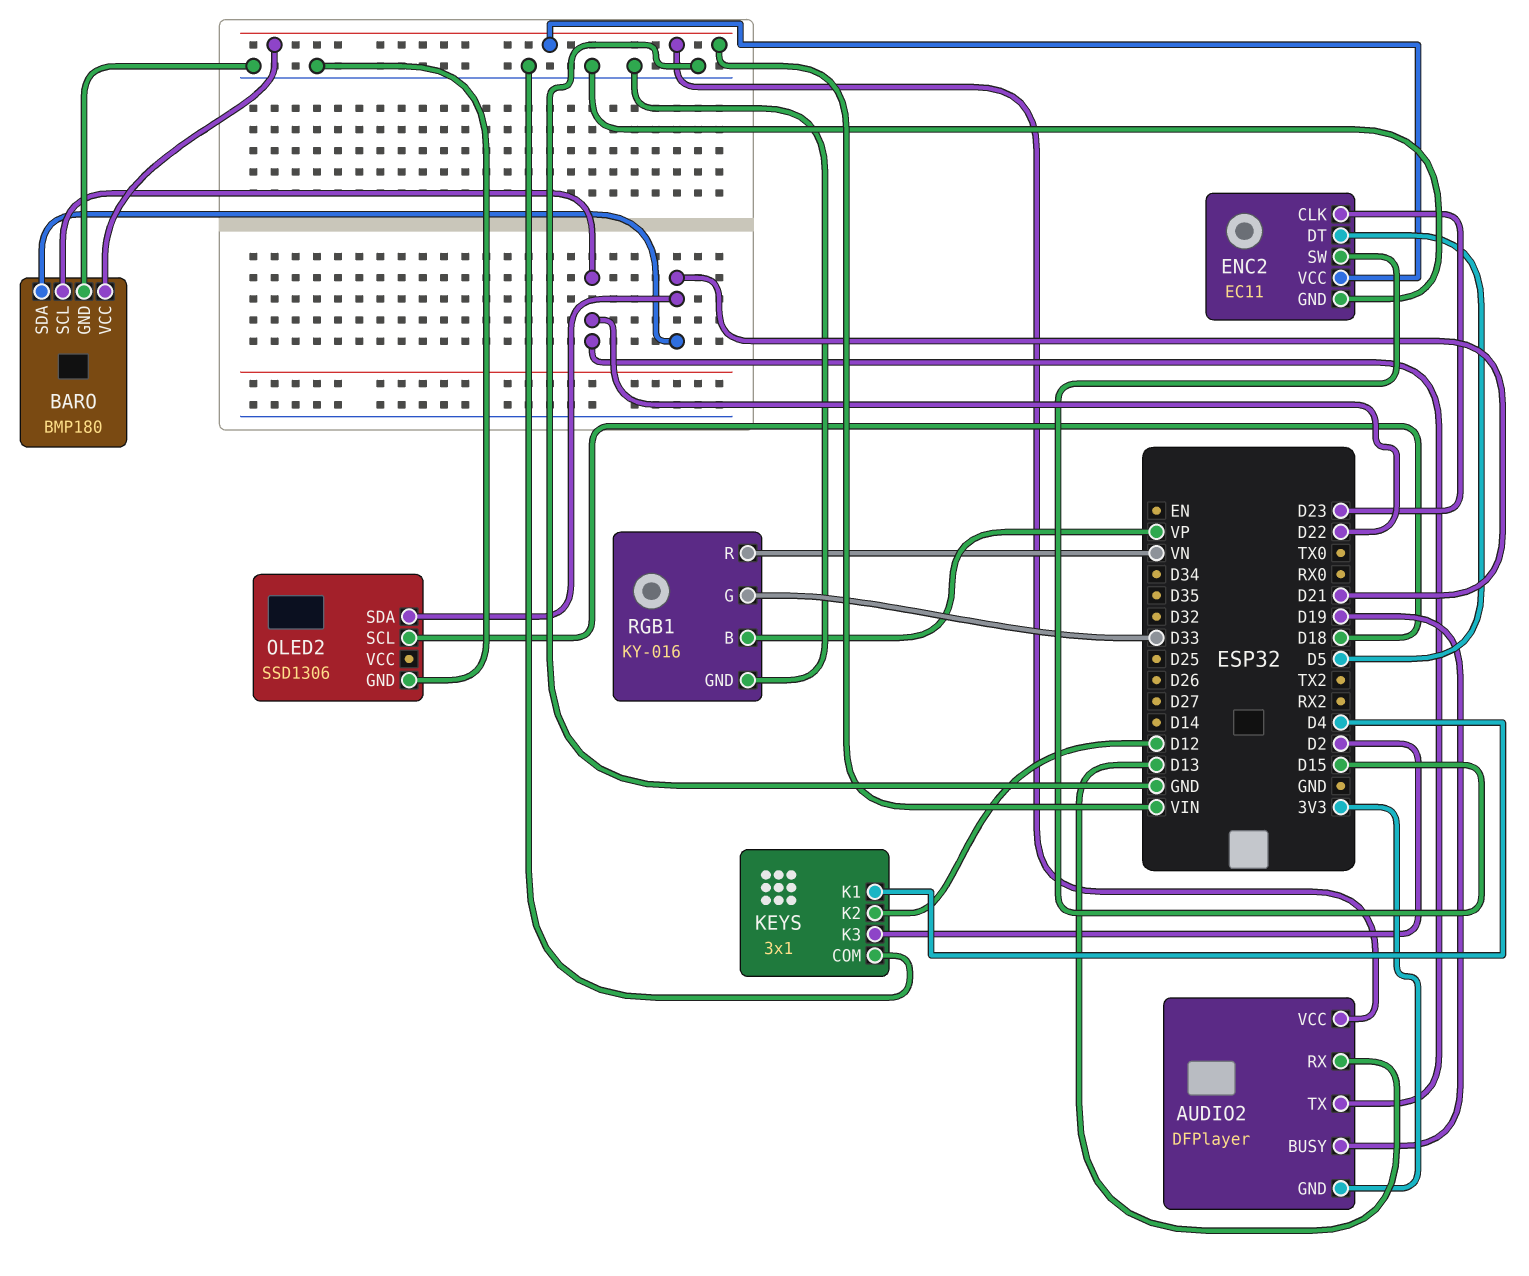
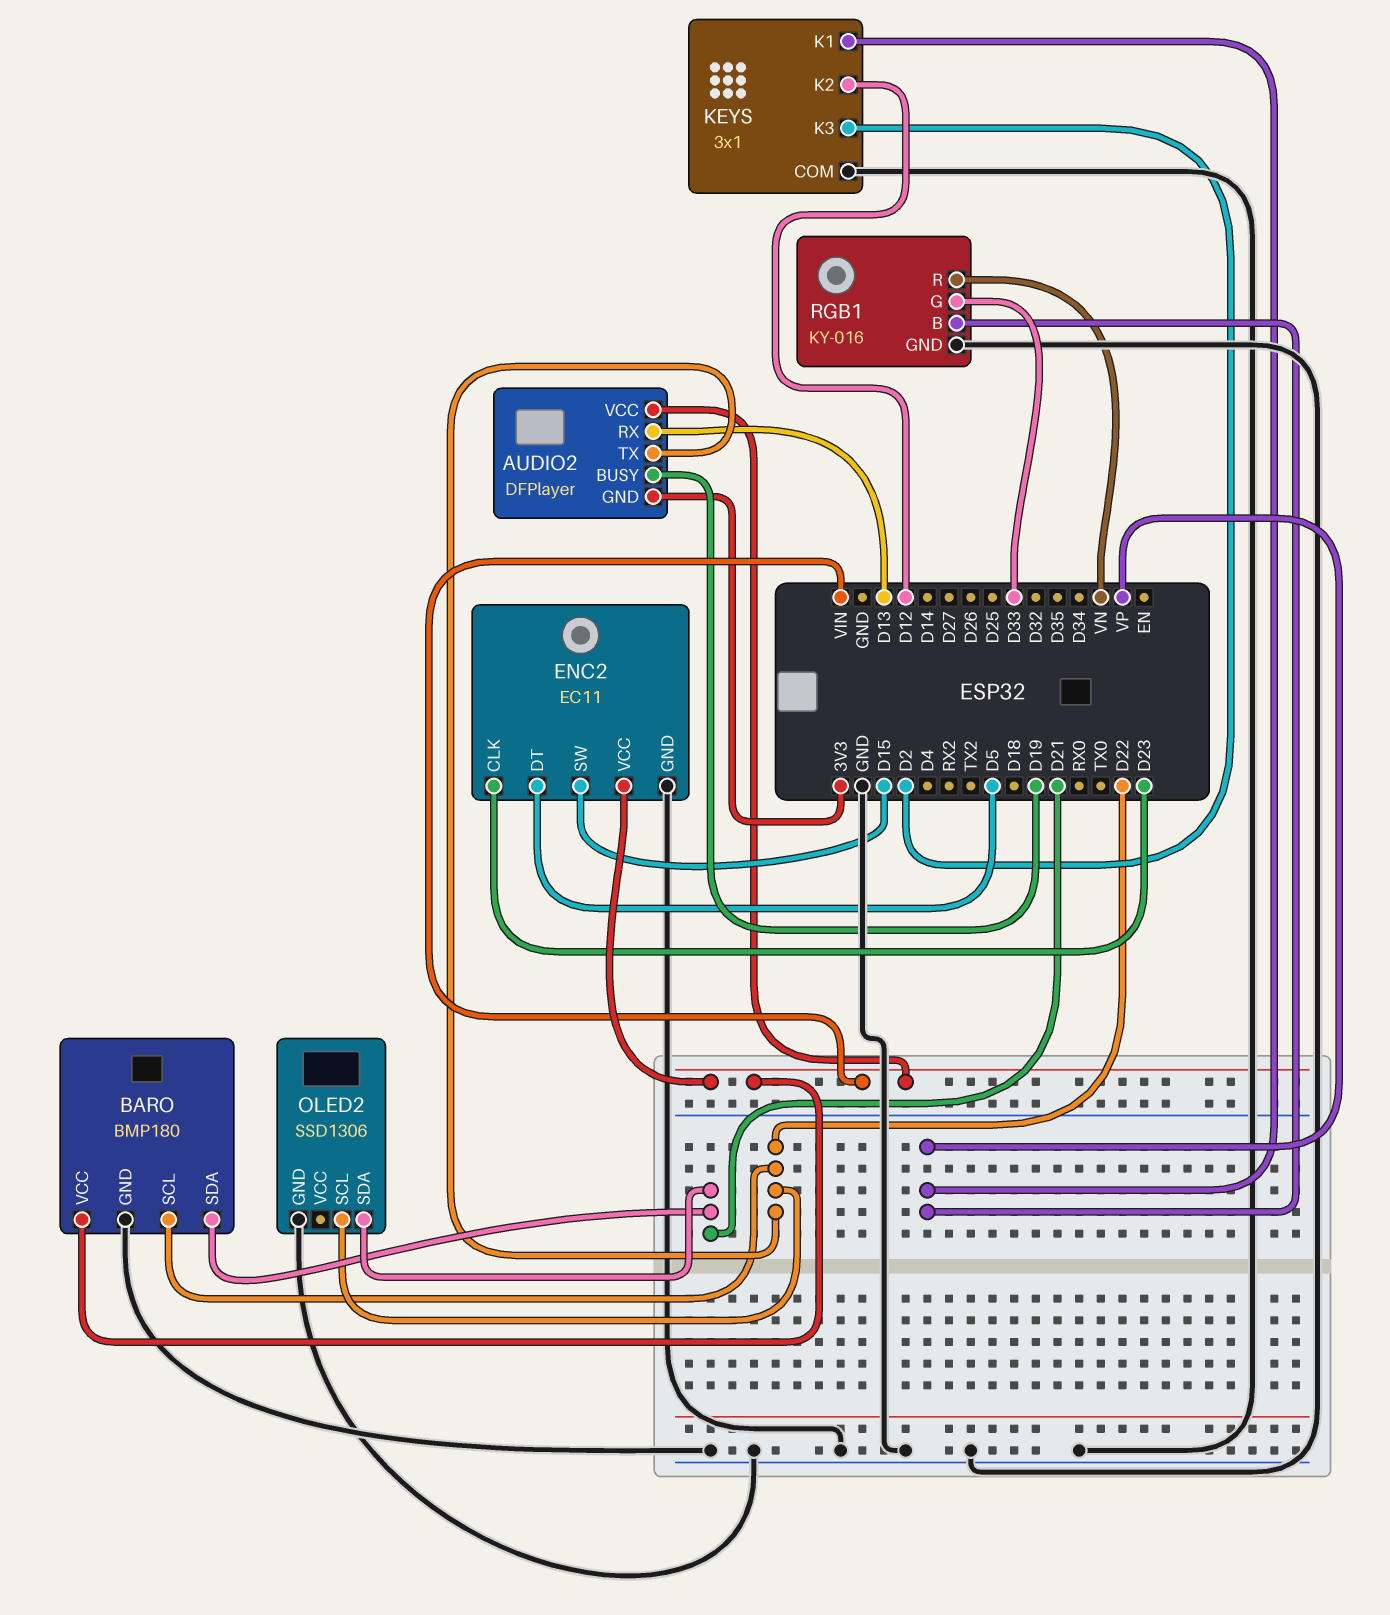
KEYS pin K1: D4 -> VP
OLED2 pin SCL: D18 -> D22

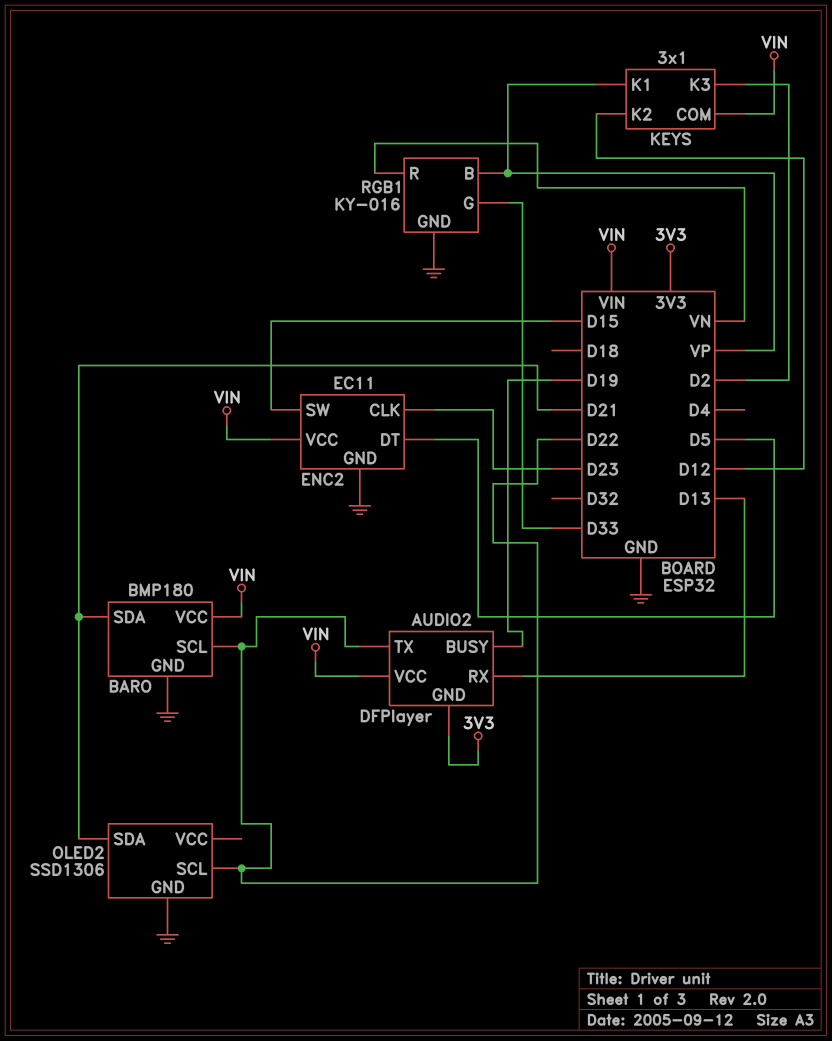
KEYS pin COM: GND -> VIN

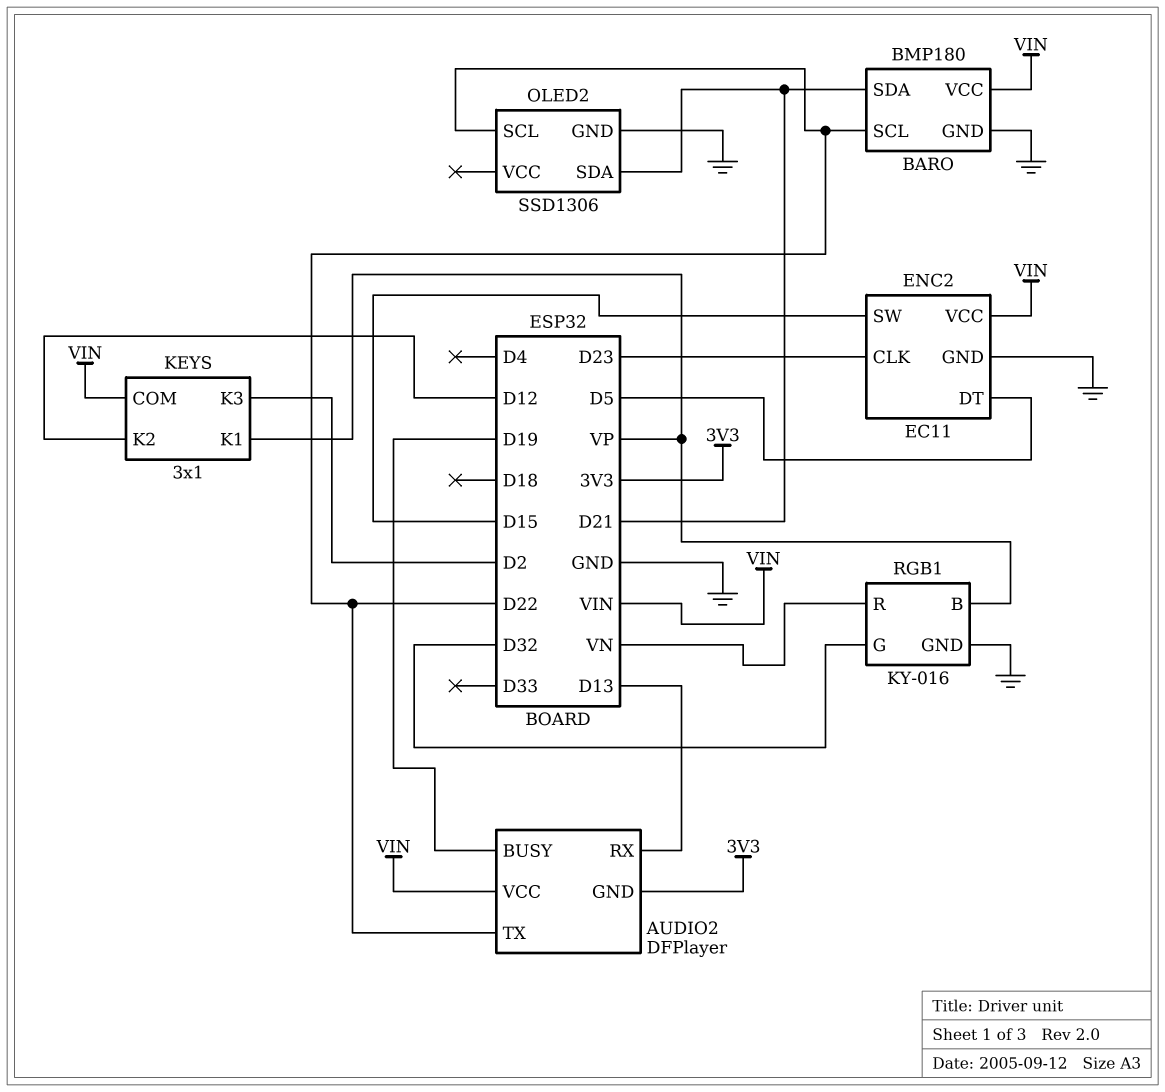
RGB1 pin G: D33 -> D32

